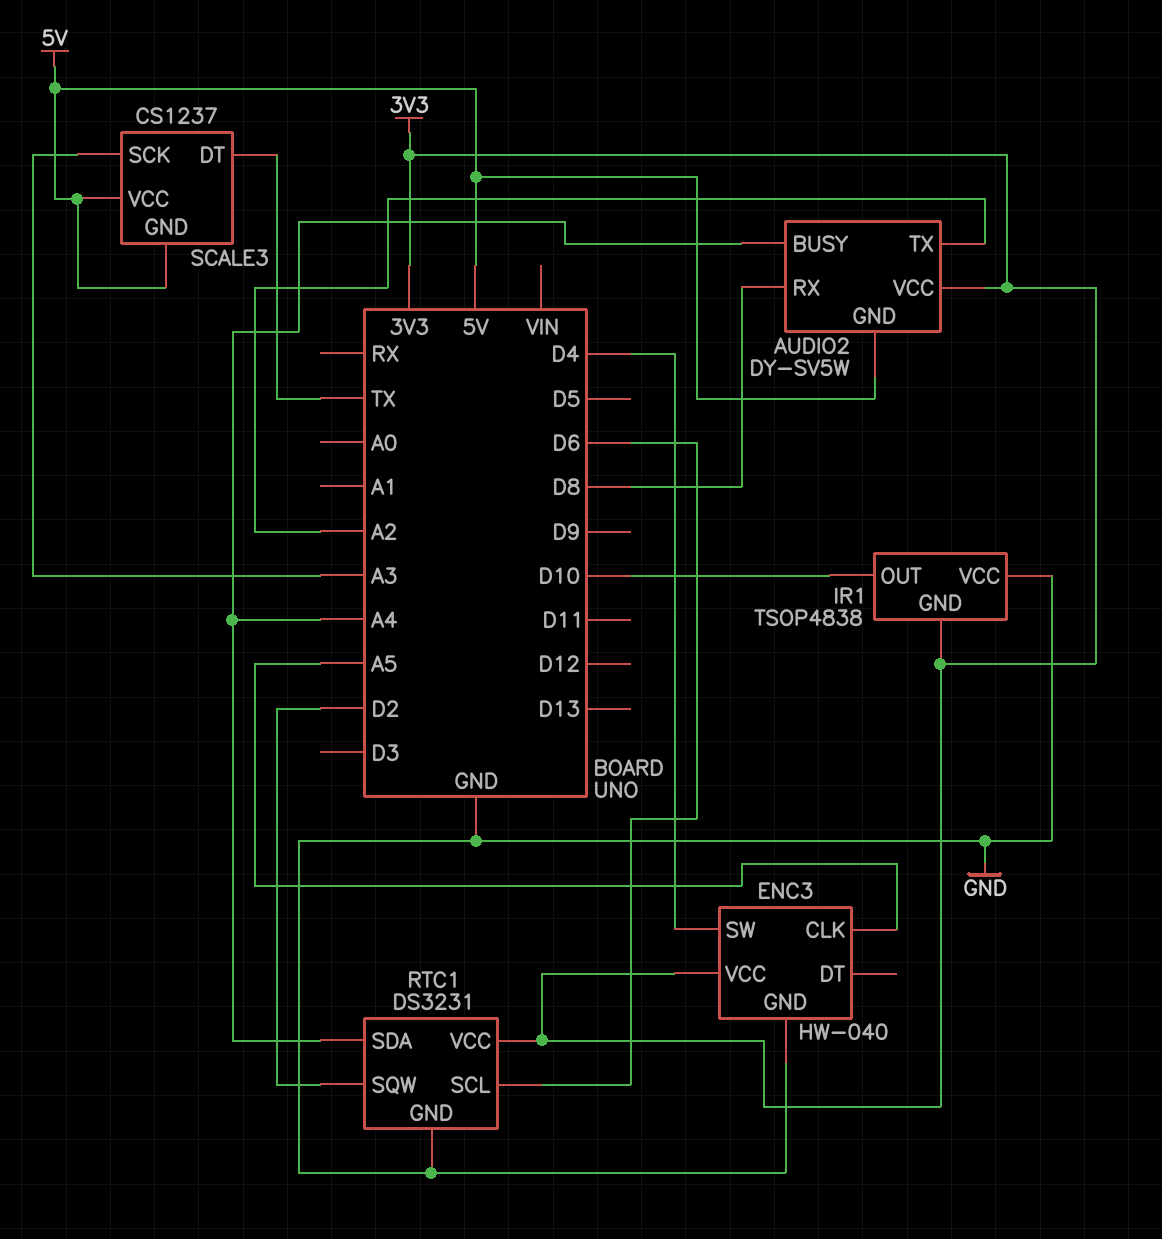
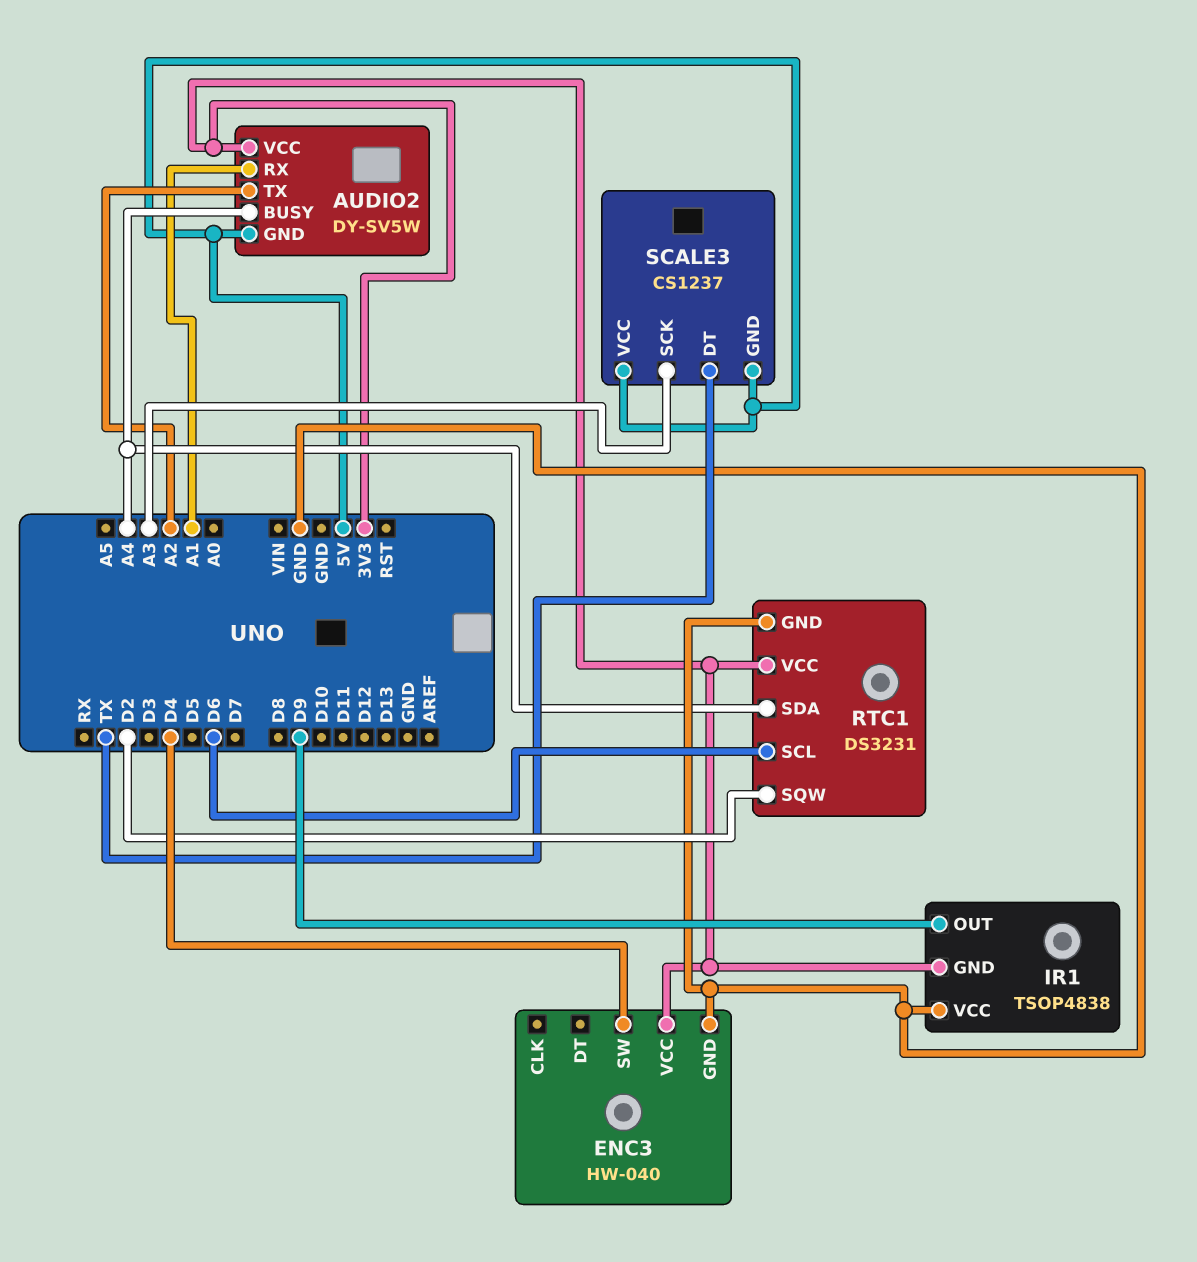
AUDIO2 pin RX: D8 -> A1
ENC3 pin CLK: A5 -> none
IR1 pin OUT: D10 -> D9

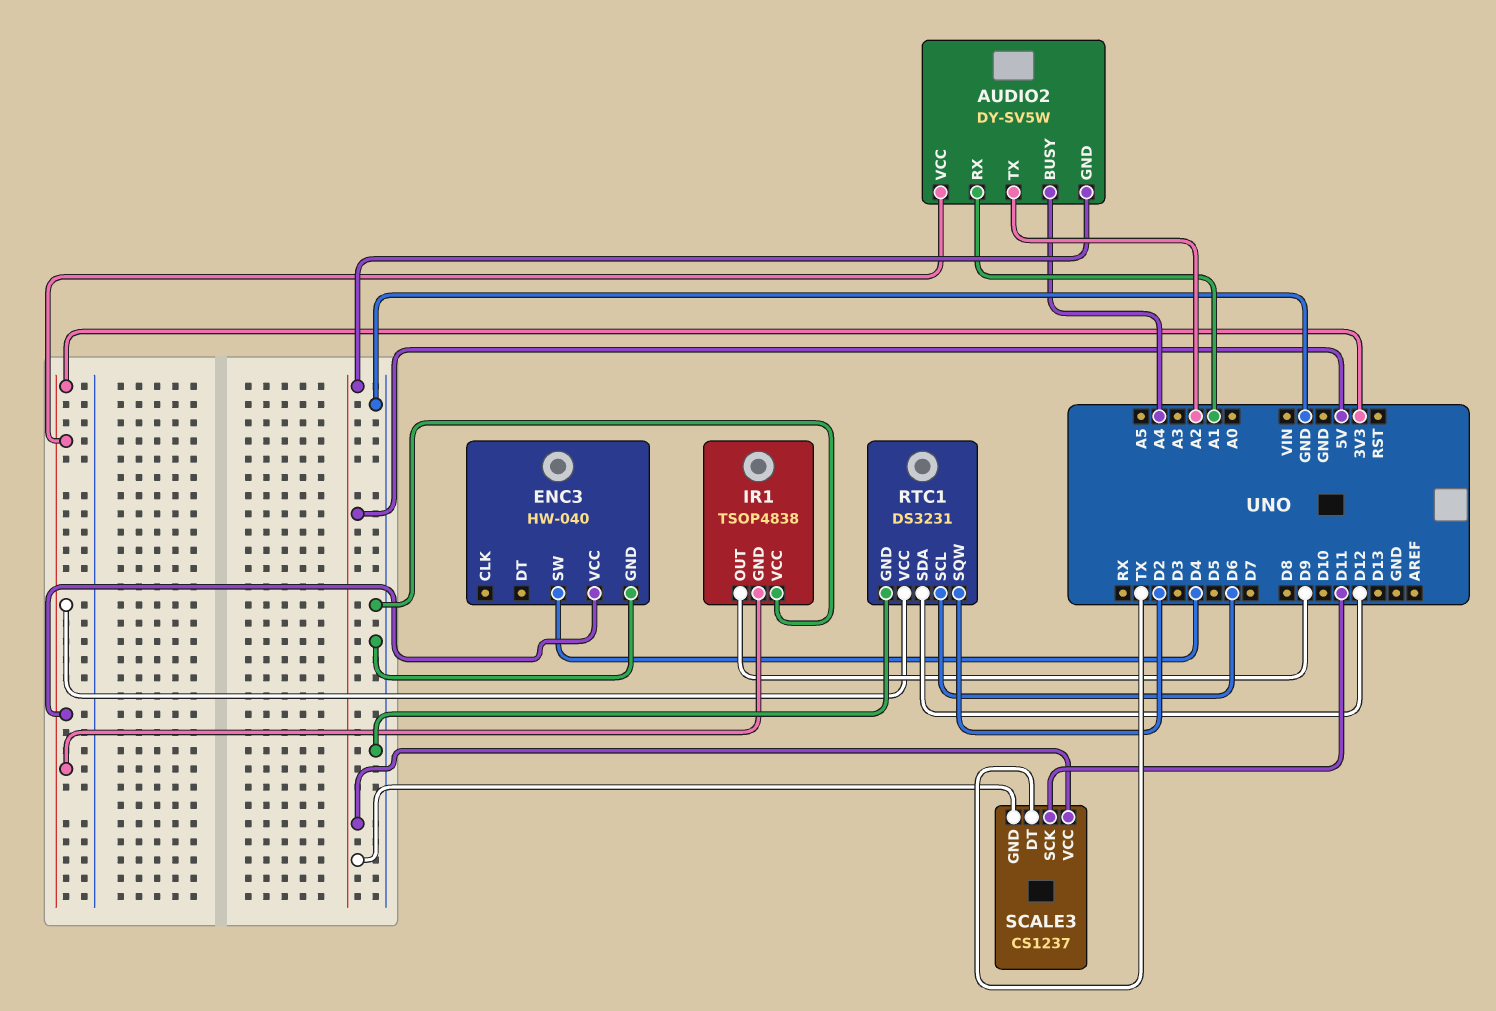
RTC1 pin SDA: A4 -> D12
SCALE3 pin SCK: A3 -> D11

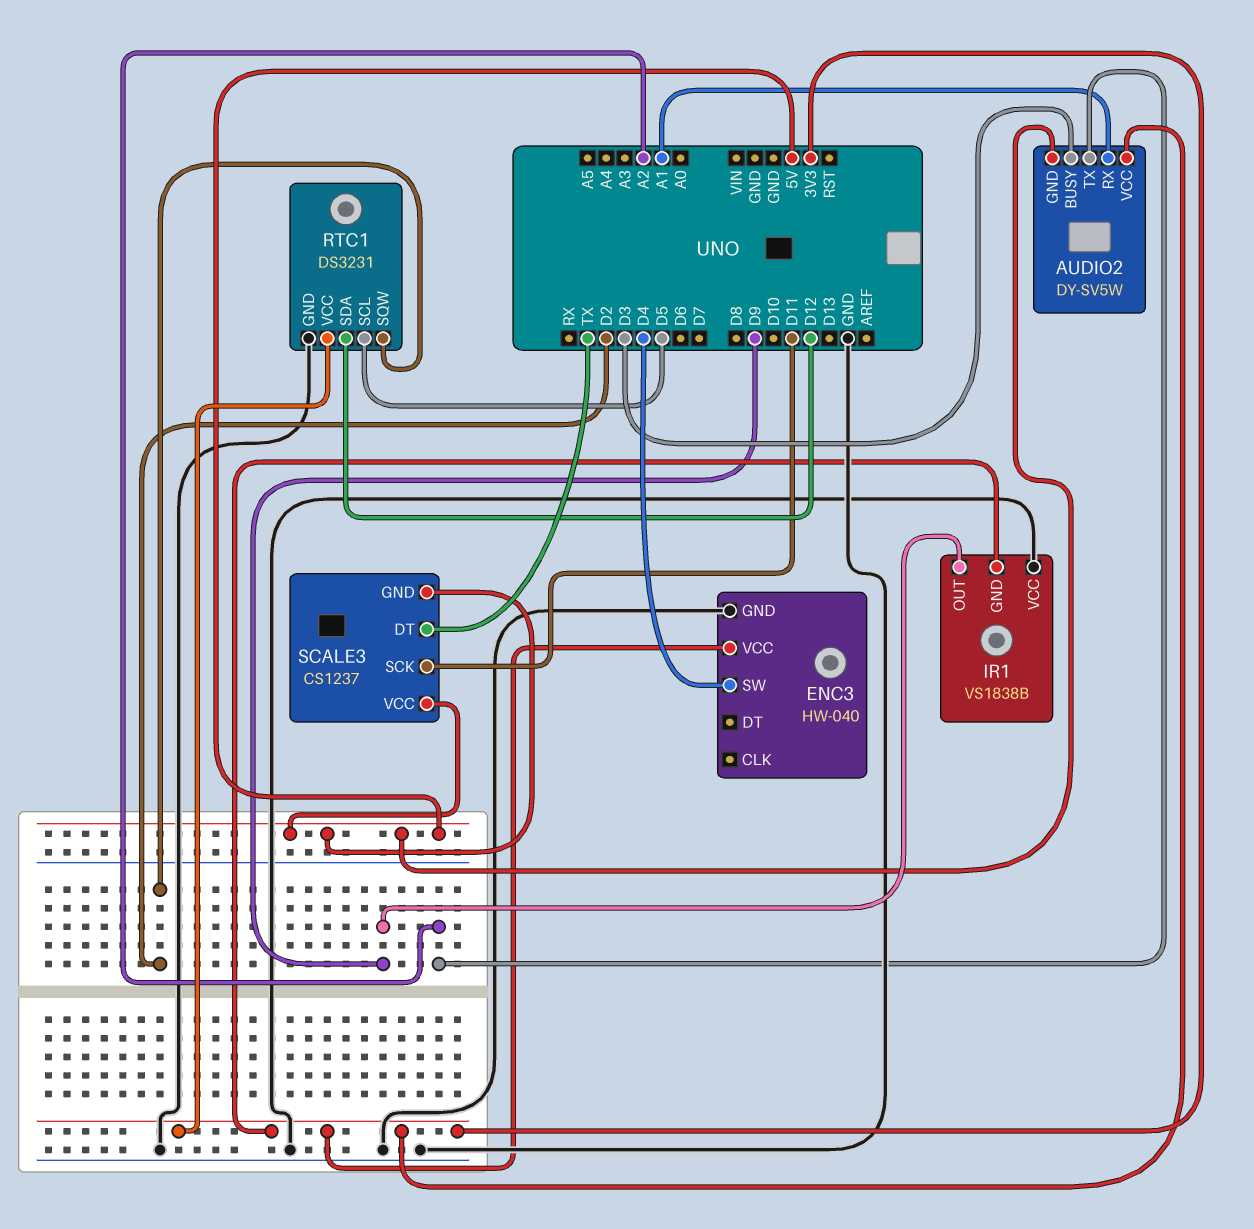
AUDIO2 pin BUSY: A4 -> D3
IR1: TSOP4838 -> VS1838B
RTC1 pin SCL: D6 -> D5

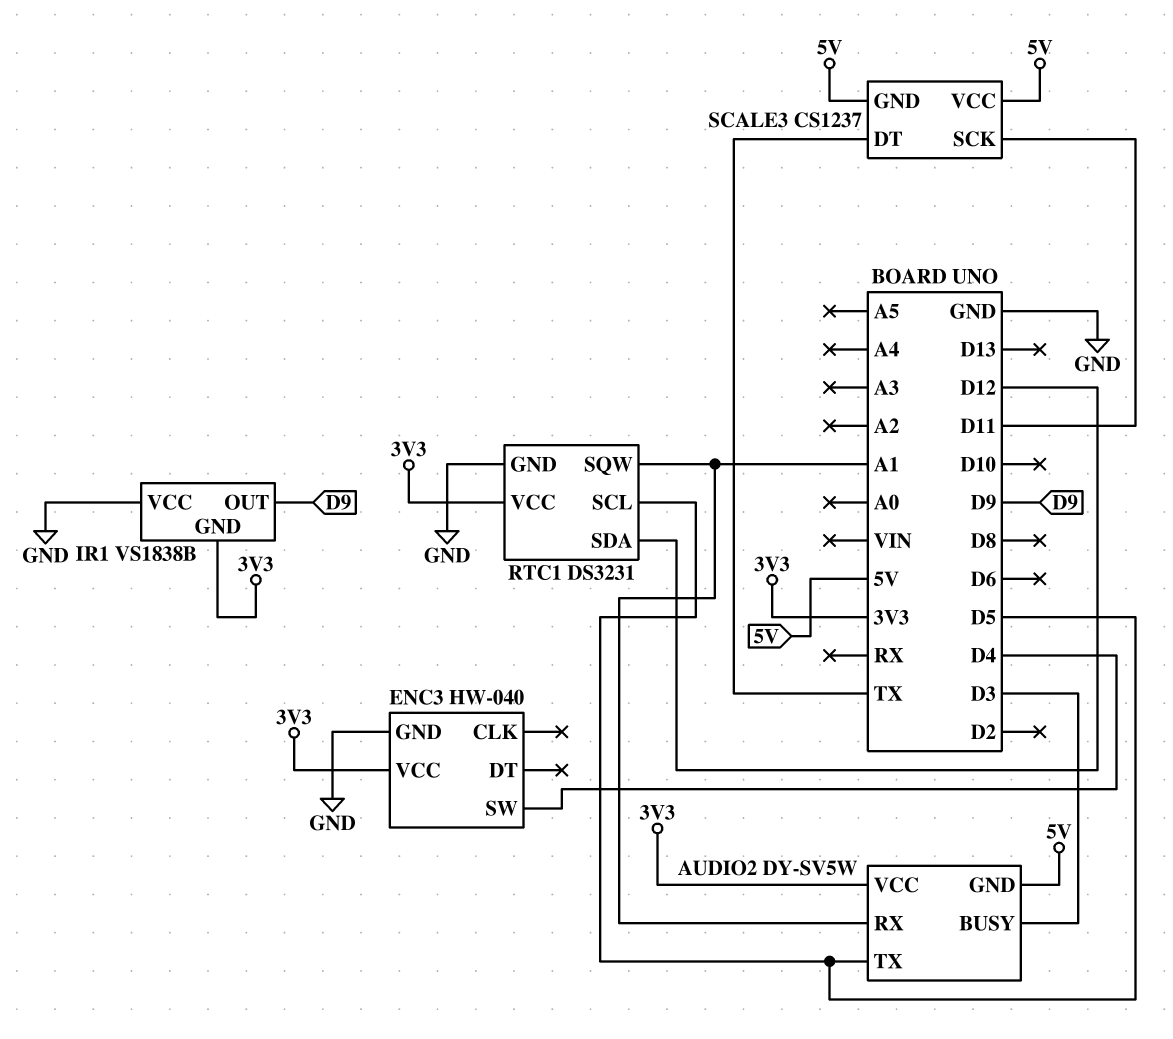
AUDIO2 pin TX: A2 -> D5
RTC1 pin SQW: D2 -> A1

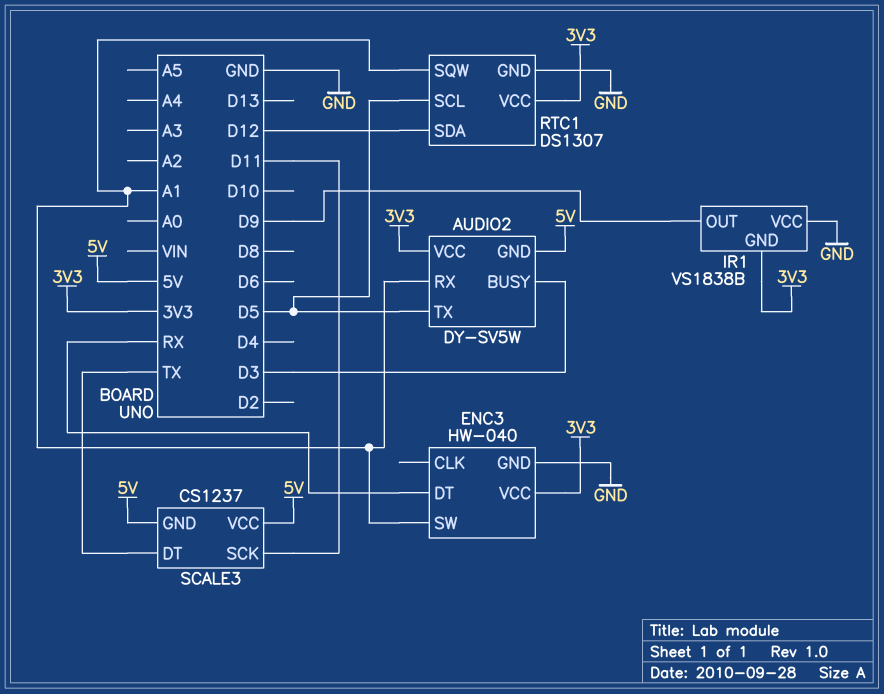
ENC3 pin DT: none -> RX
ENC3 pin SW: D4 -> A1
RTC1: DS3231 -> DS1307

